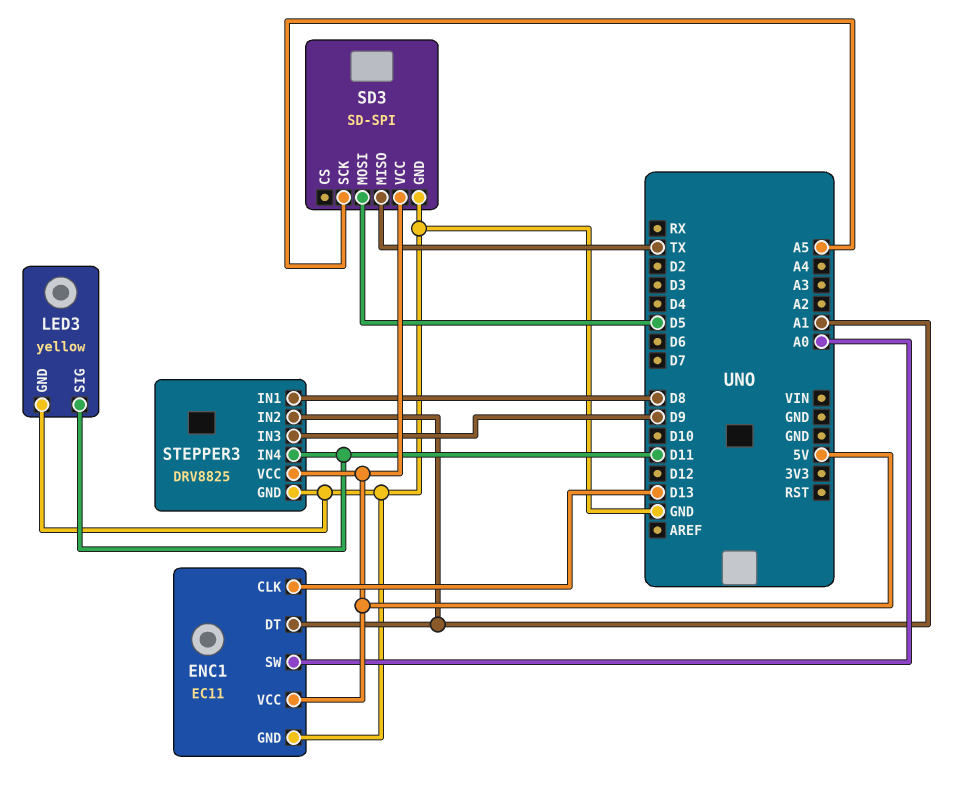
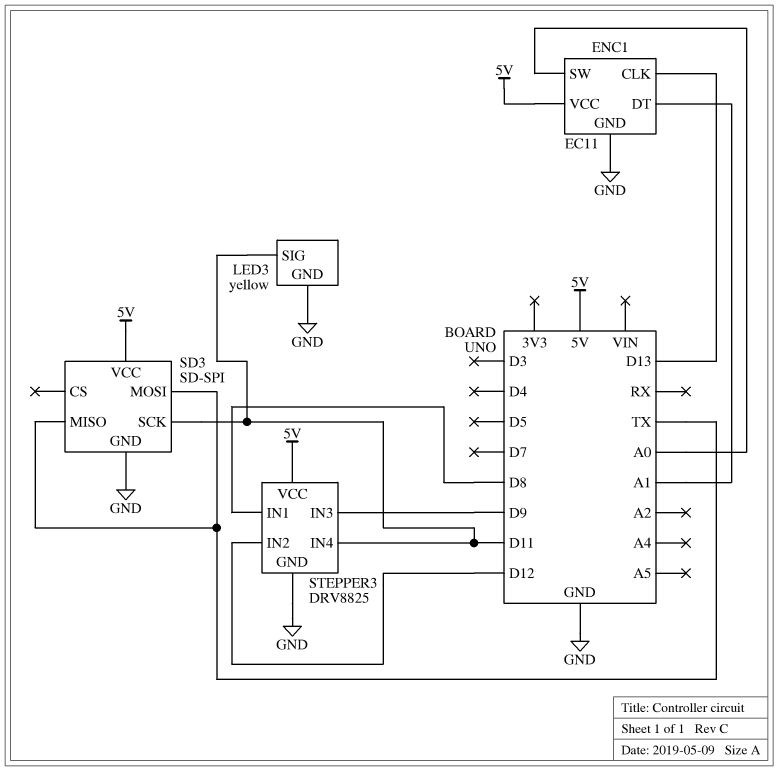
SD3 pin MOSI: D5 -> TX
SD3 pin SCK: A5 -> D11
STEPPER3 pin IN2: A1 -> D12

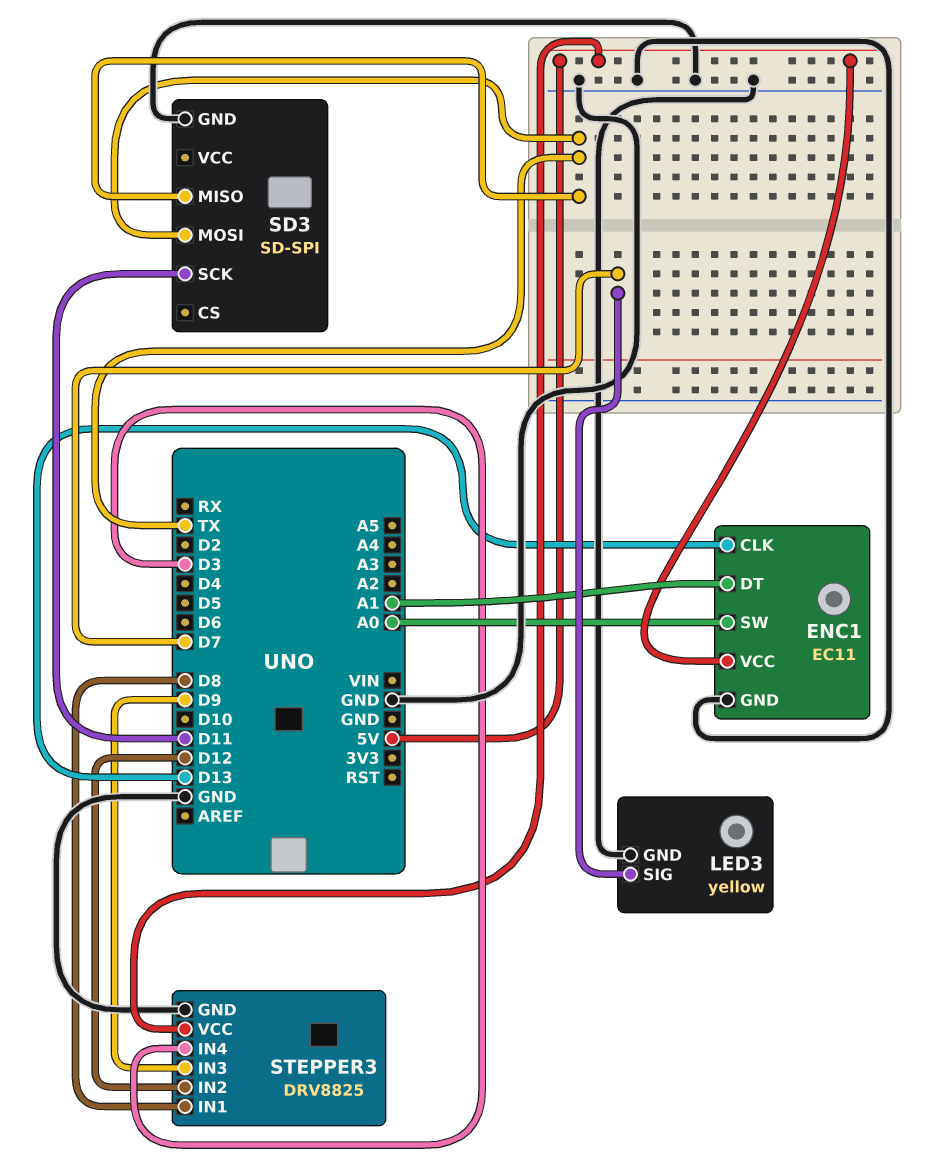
LED3 pin SIG: D11 -> D7
SD3 pin VCC: 5V -> none
STEPPER3 pin IN4: D11 -> D3

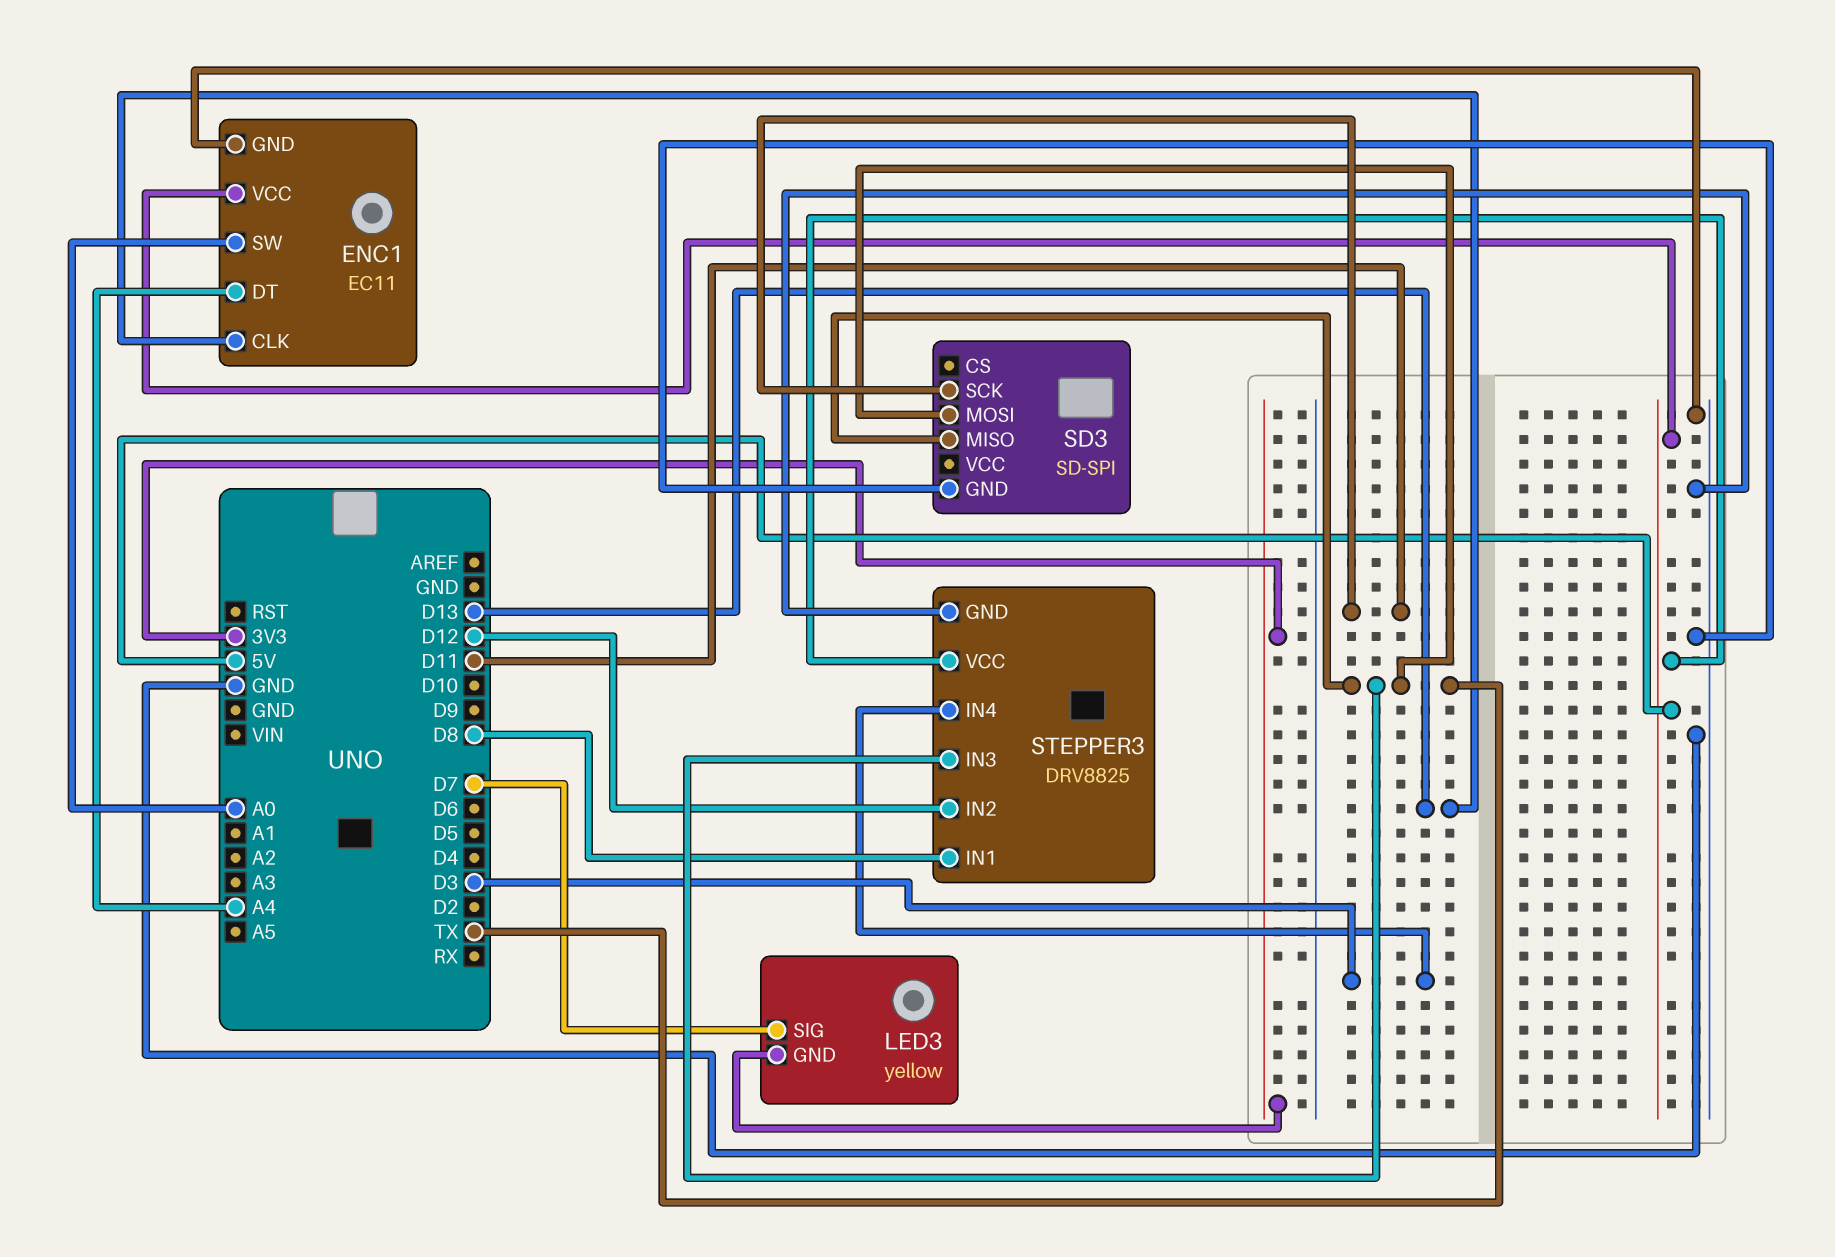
ENC1 pin DT: A1 -> A4
LED3 pin GND: GND -> 3V3
STEPPER3 pin IN3: D9 -> TX

